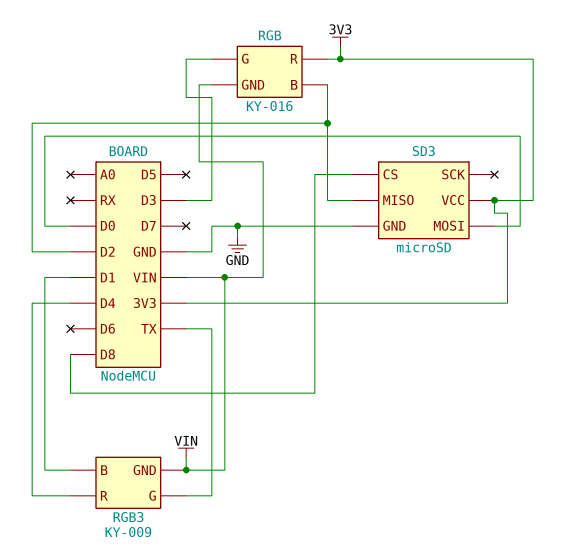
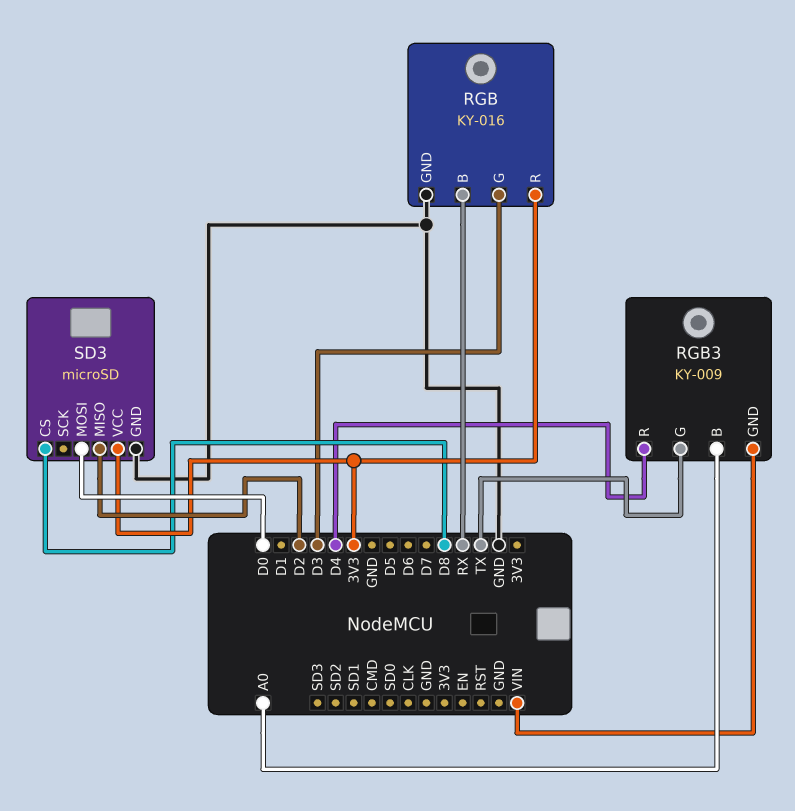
RGB pin B: D2 -> RX
RGB pin GND: VIN -> GND
RGB3 pin B: D1 -> A0

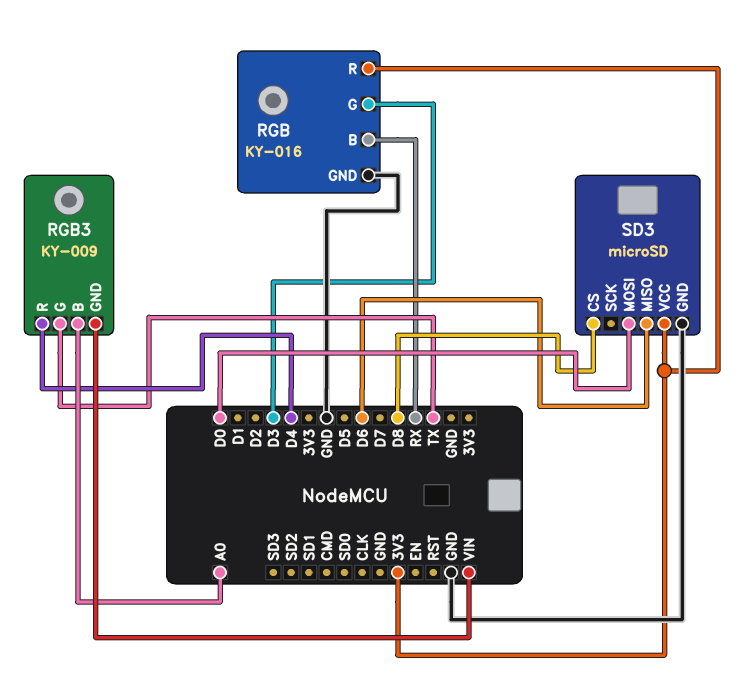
SD3 pin MISO: D2 -> D6

